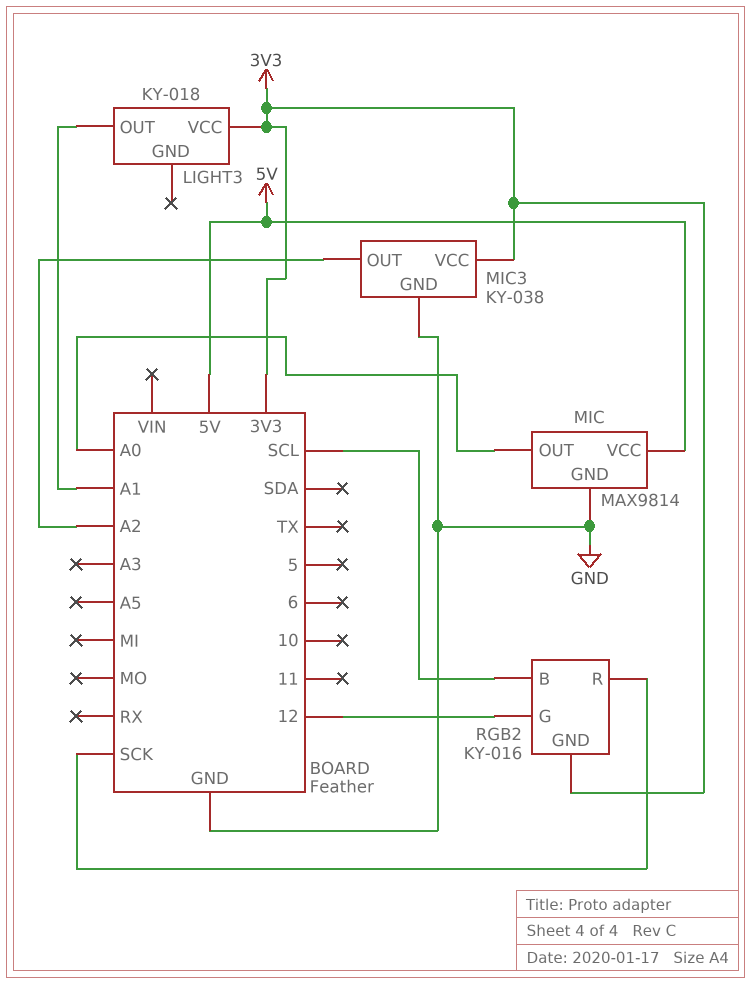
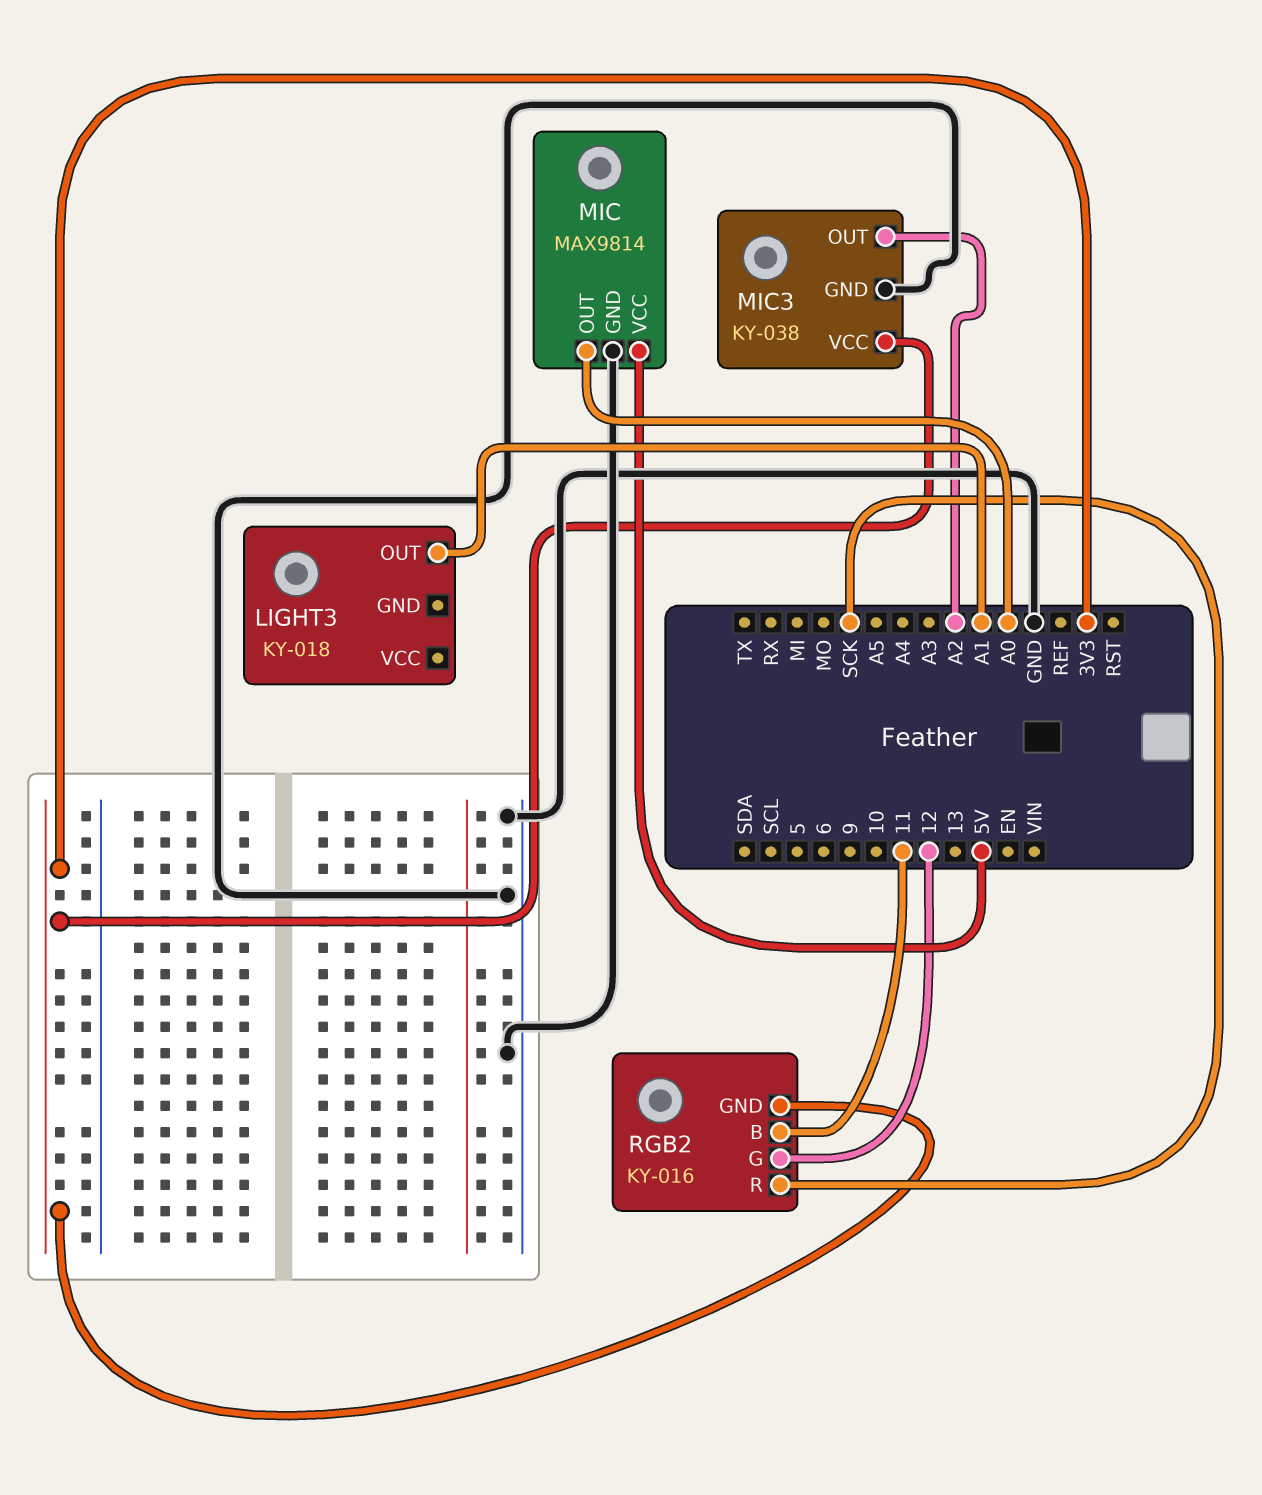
LIGHT3 pin VCC: 3V3 -> none
RGB2 pin B: SCL -> 11

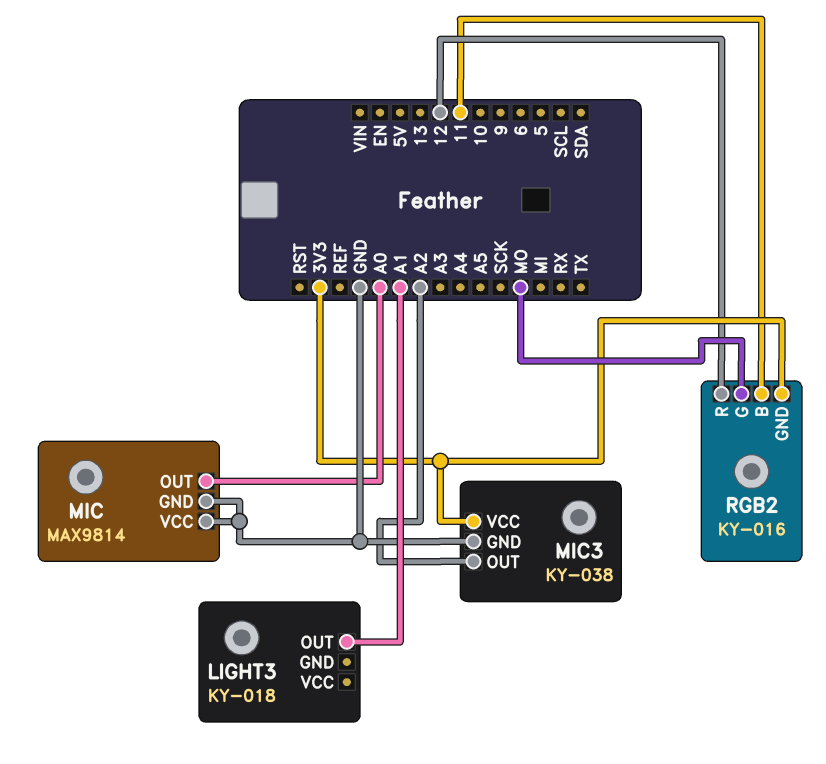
MIC pin VCC: 5V -> GND
RGB2 pin G: 12 -> MO
RGB2 pin R: SCK -> 12

